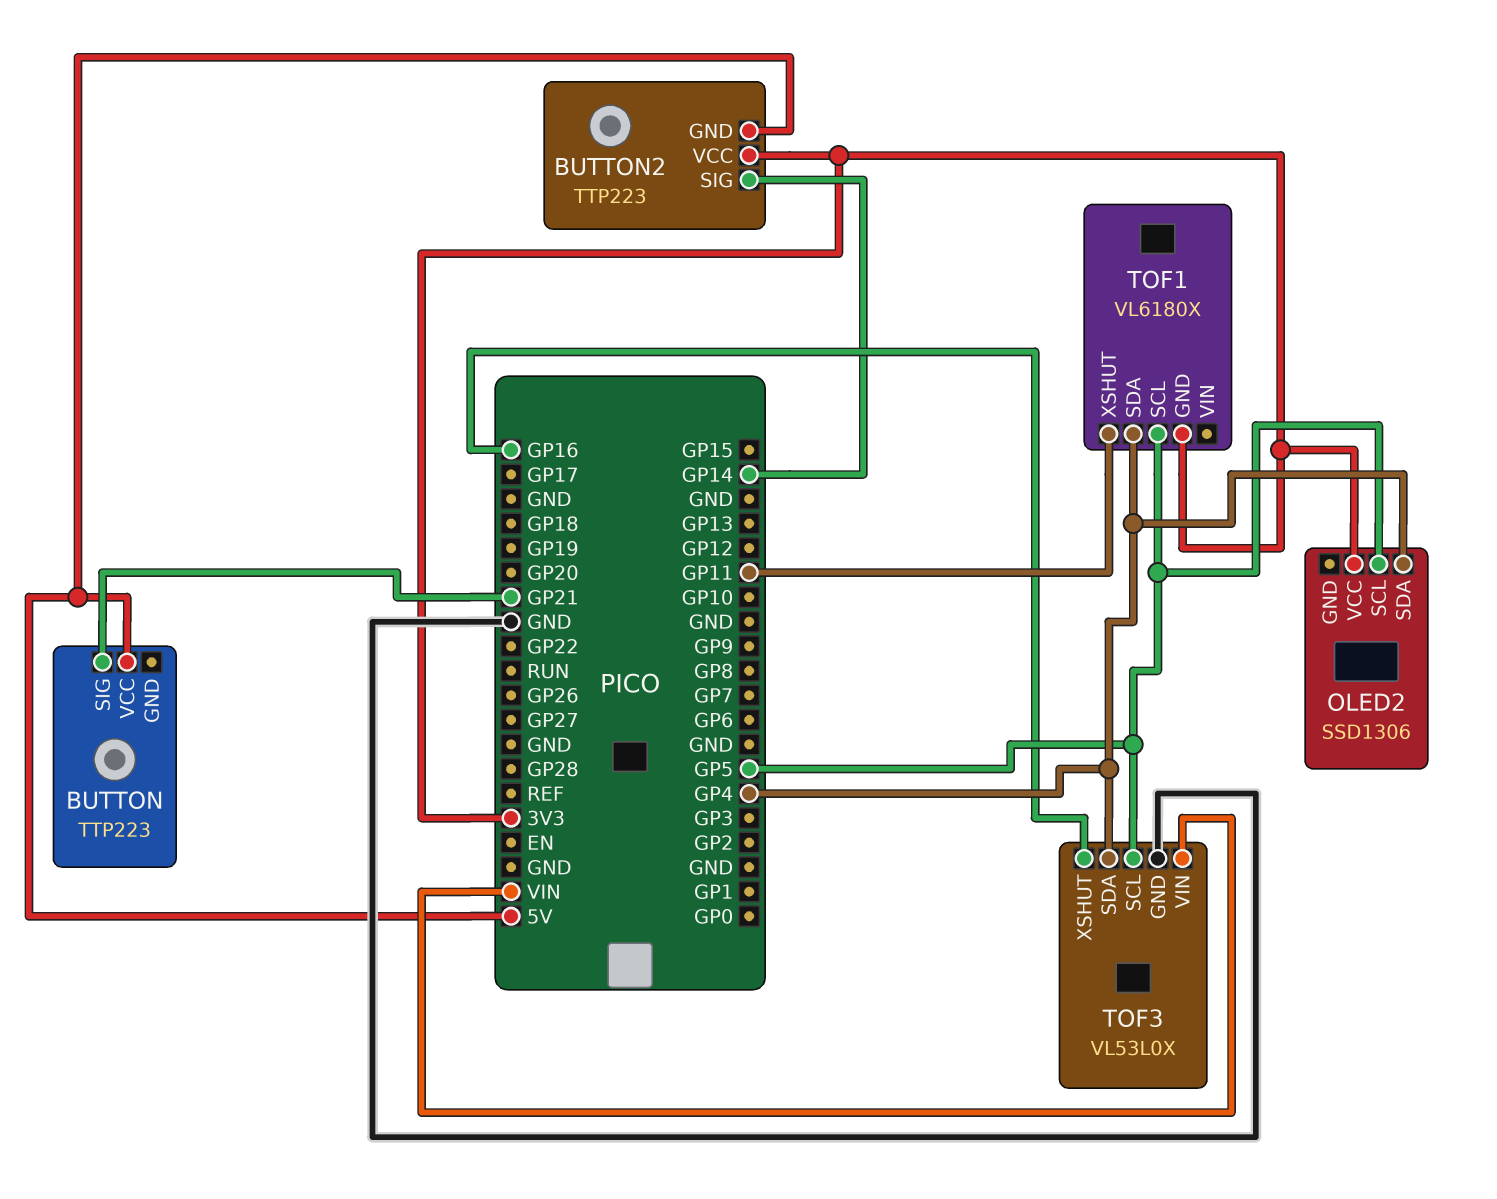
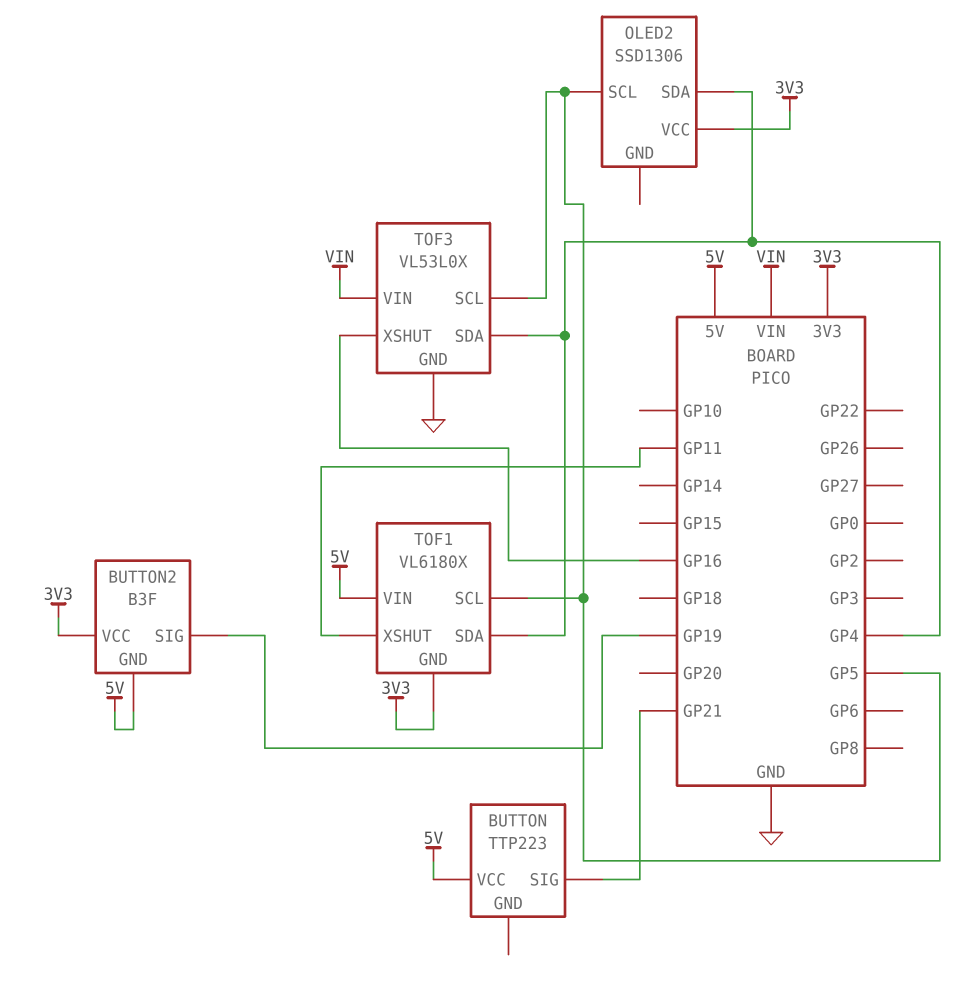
BUTTON2: TTP223 -> B3F
BUTTON2 pin SIG: GP14 -> GP19
TOF1 pin VIN: none -> 5V

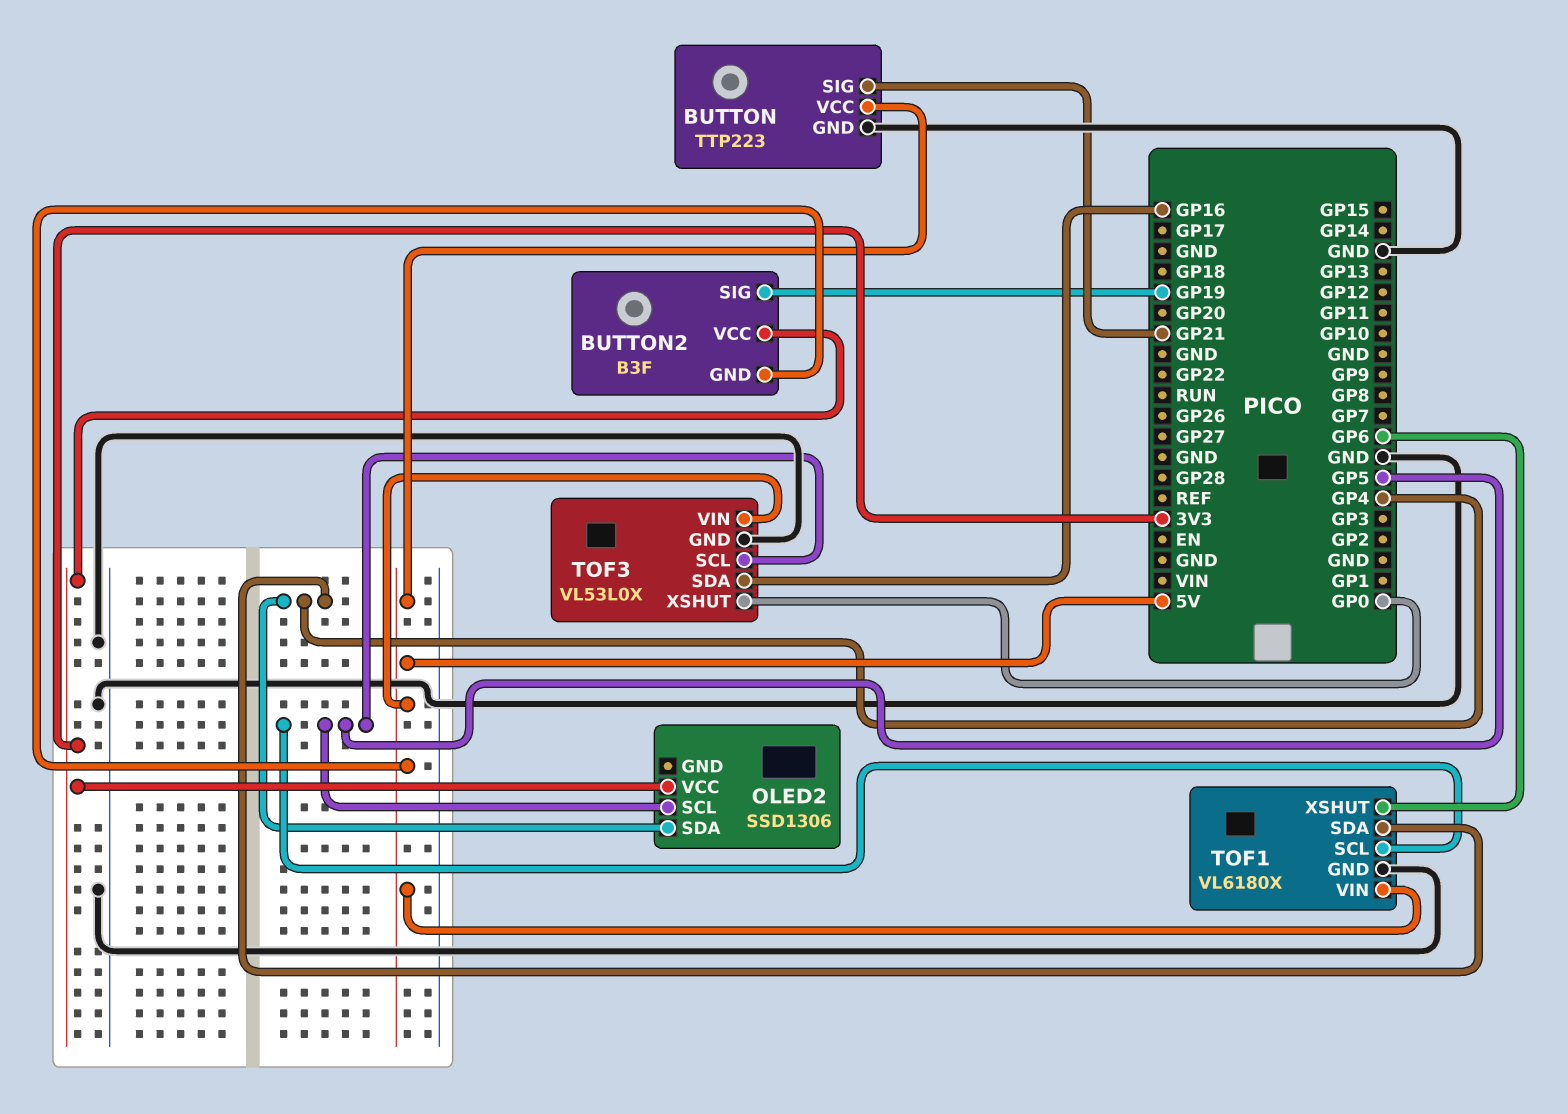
BUTTON pin GND: none -> GND
TOF1 pin GND: 3V3 -> GND
TOF1 pin XSHUT: GP11 -> GP6
TOF3 pin SDA: GP4 -> GP16
TOF3 pin VIN: VIN -> 5V
TOF3 pin XSHUT: GP16 -> GP0

